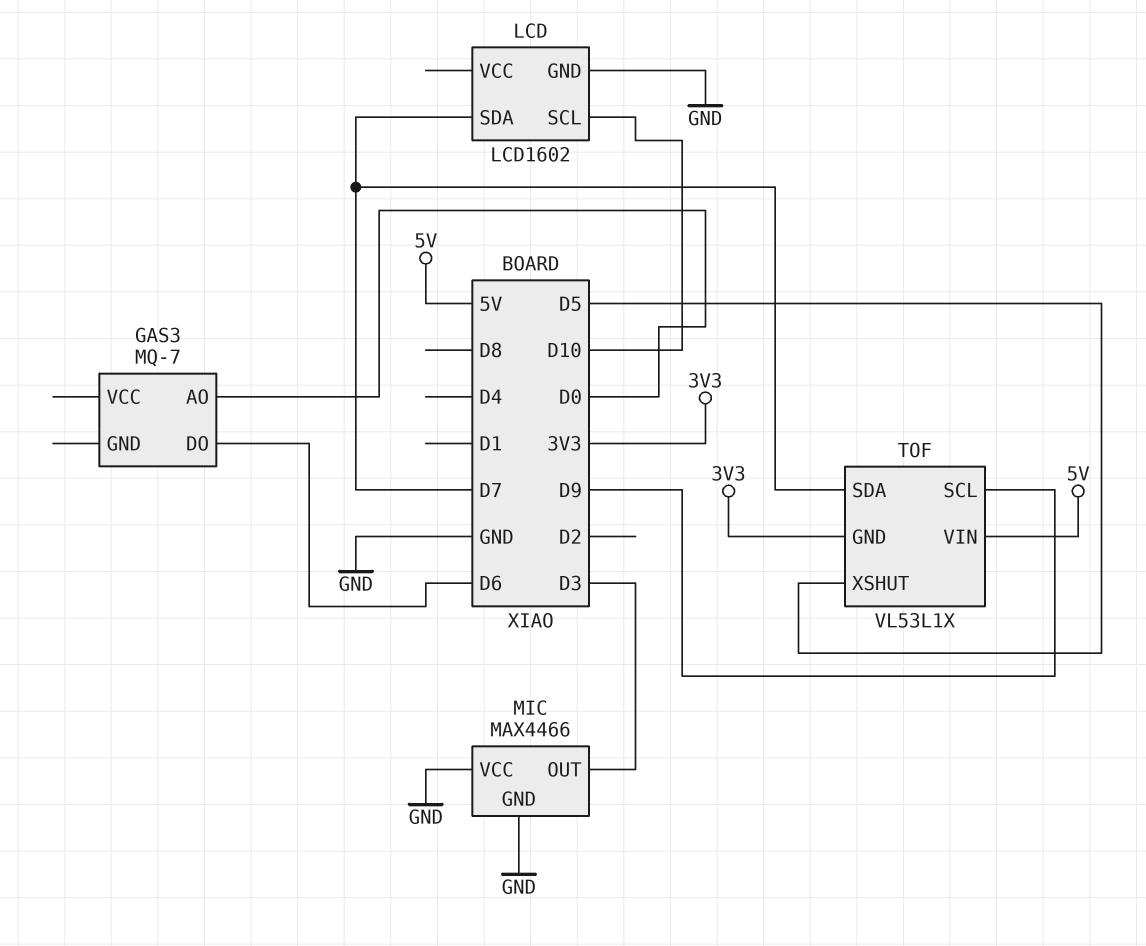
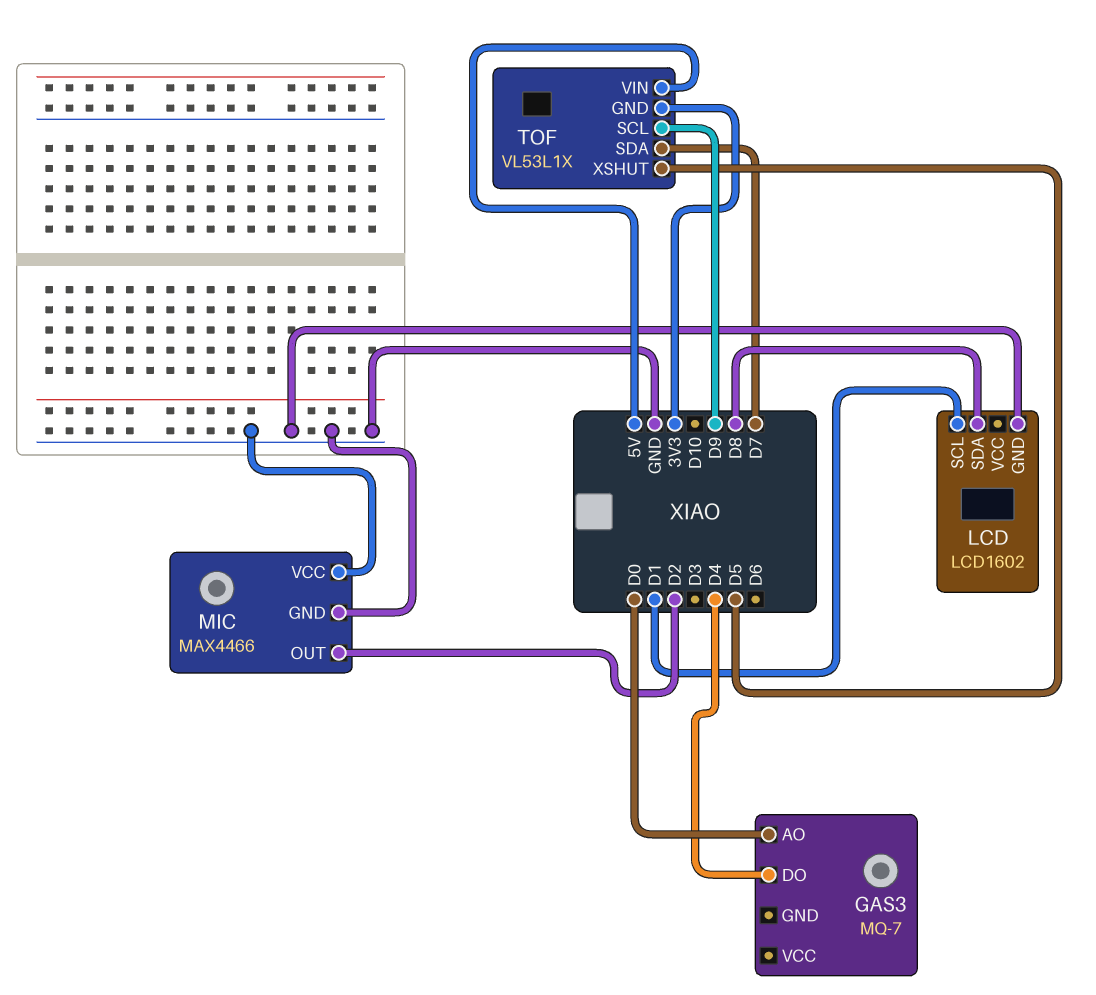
GAS3 pin DO: D6 -> D4
LCD pin SCL: D10 -> D1
LCD pin SDA: D7 -> D8
MIC pin OUT: D3 -> D2

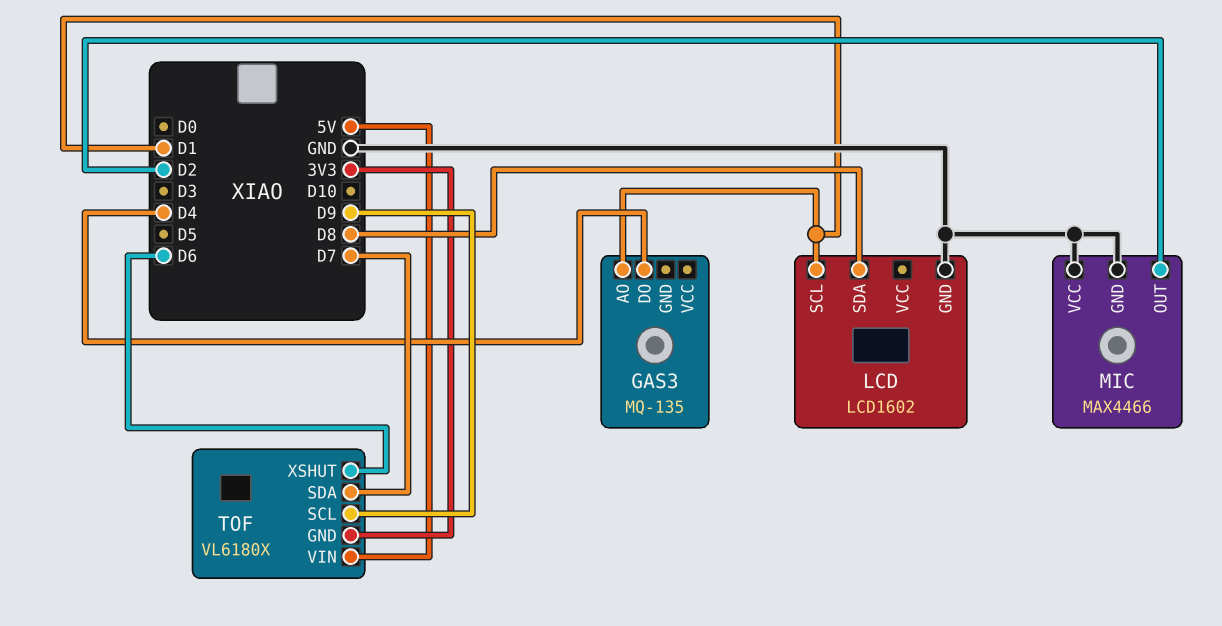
GAS3: MQ-7 -> MQ-135
GAS3 pin AO: D0 -> D1
TOF: VL53L1X -> VL6180X
TOF pin XSHUT: D5 -> D6

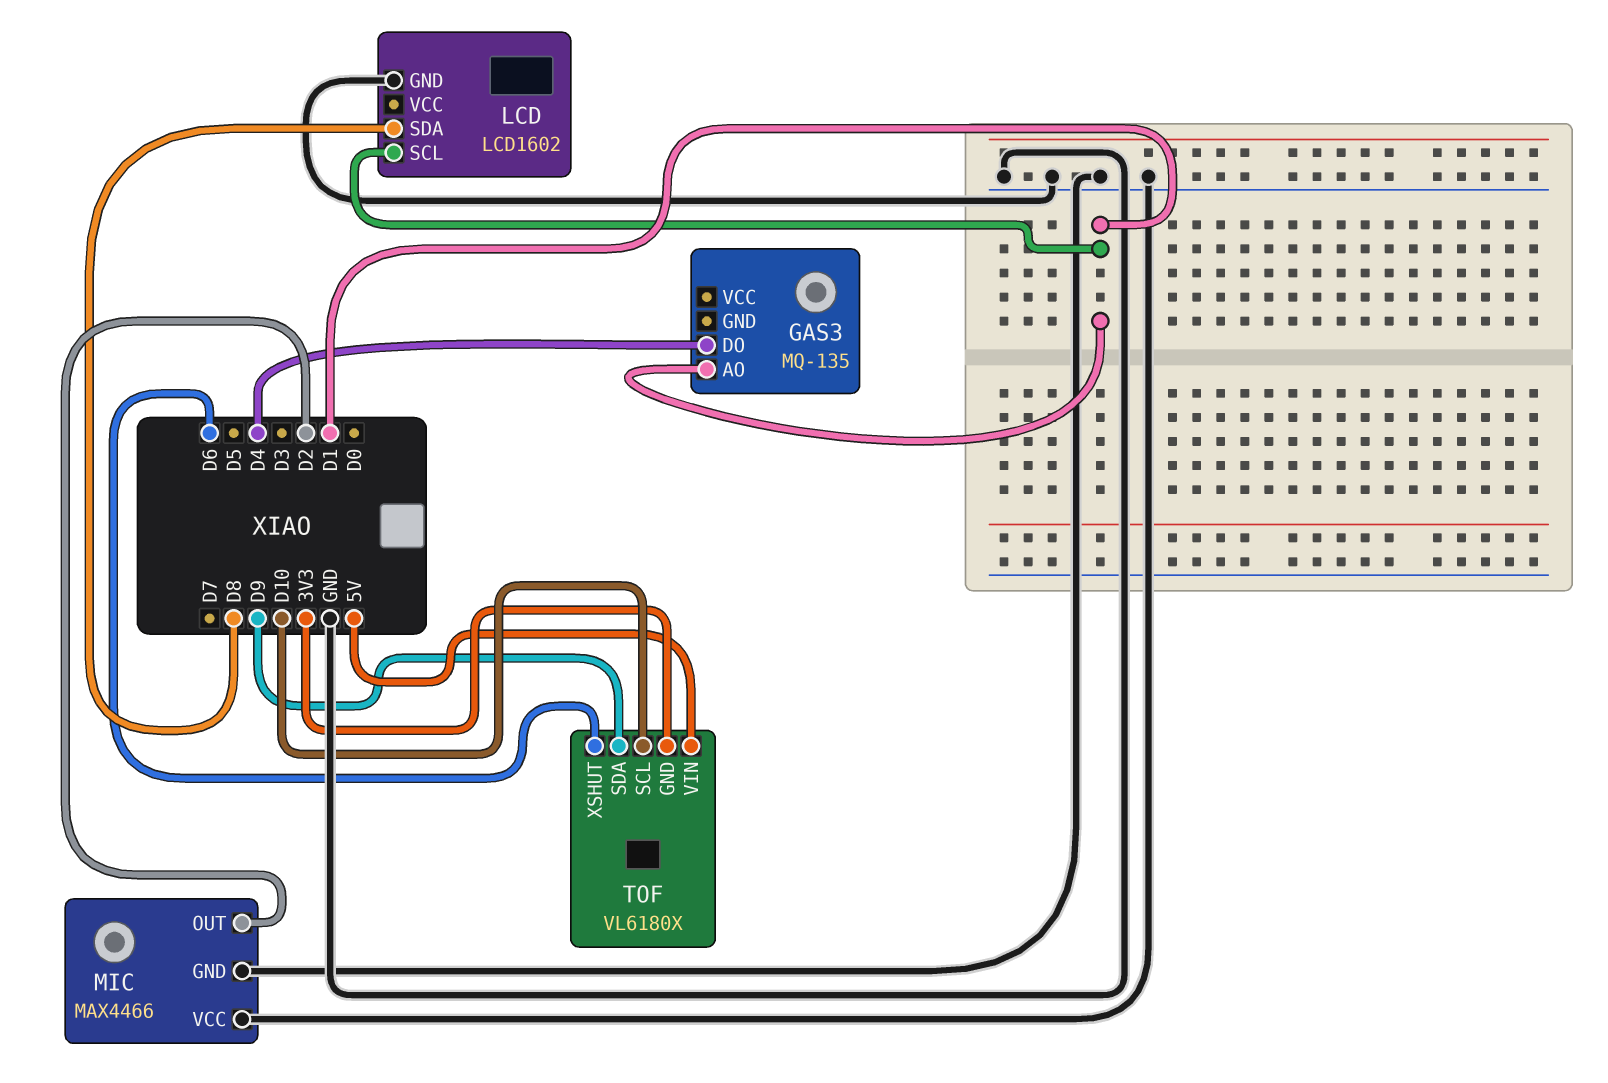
TOF pin SCL: D9 -> D10
TOF pin SDA: D7 -> D9

